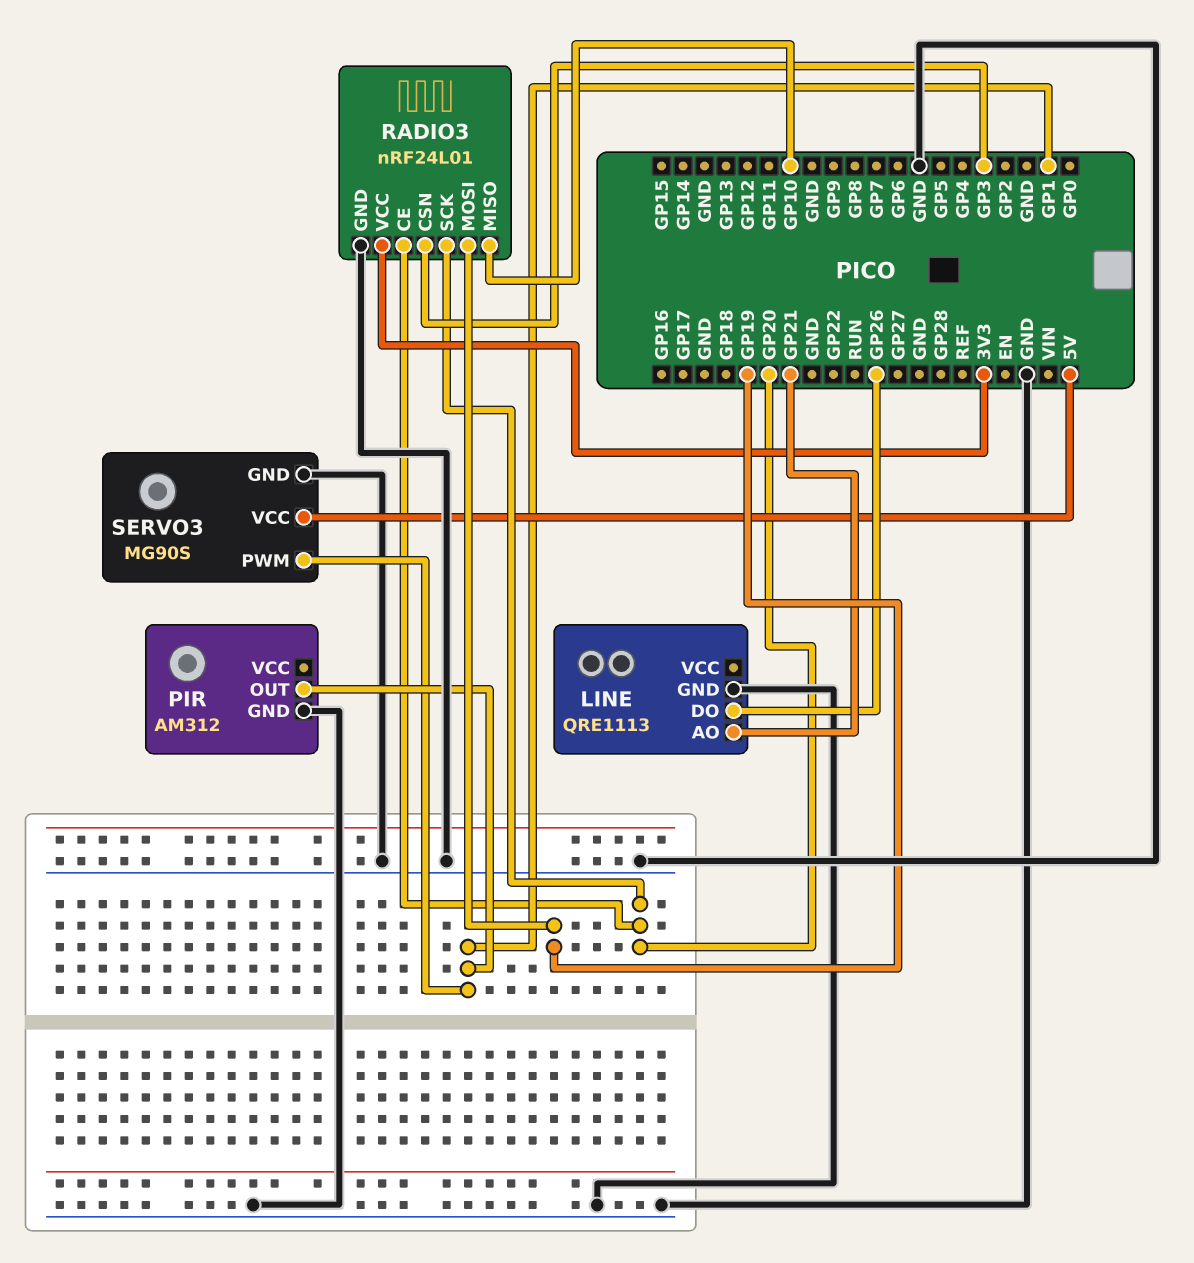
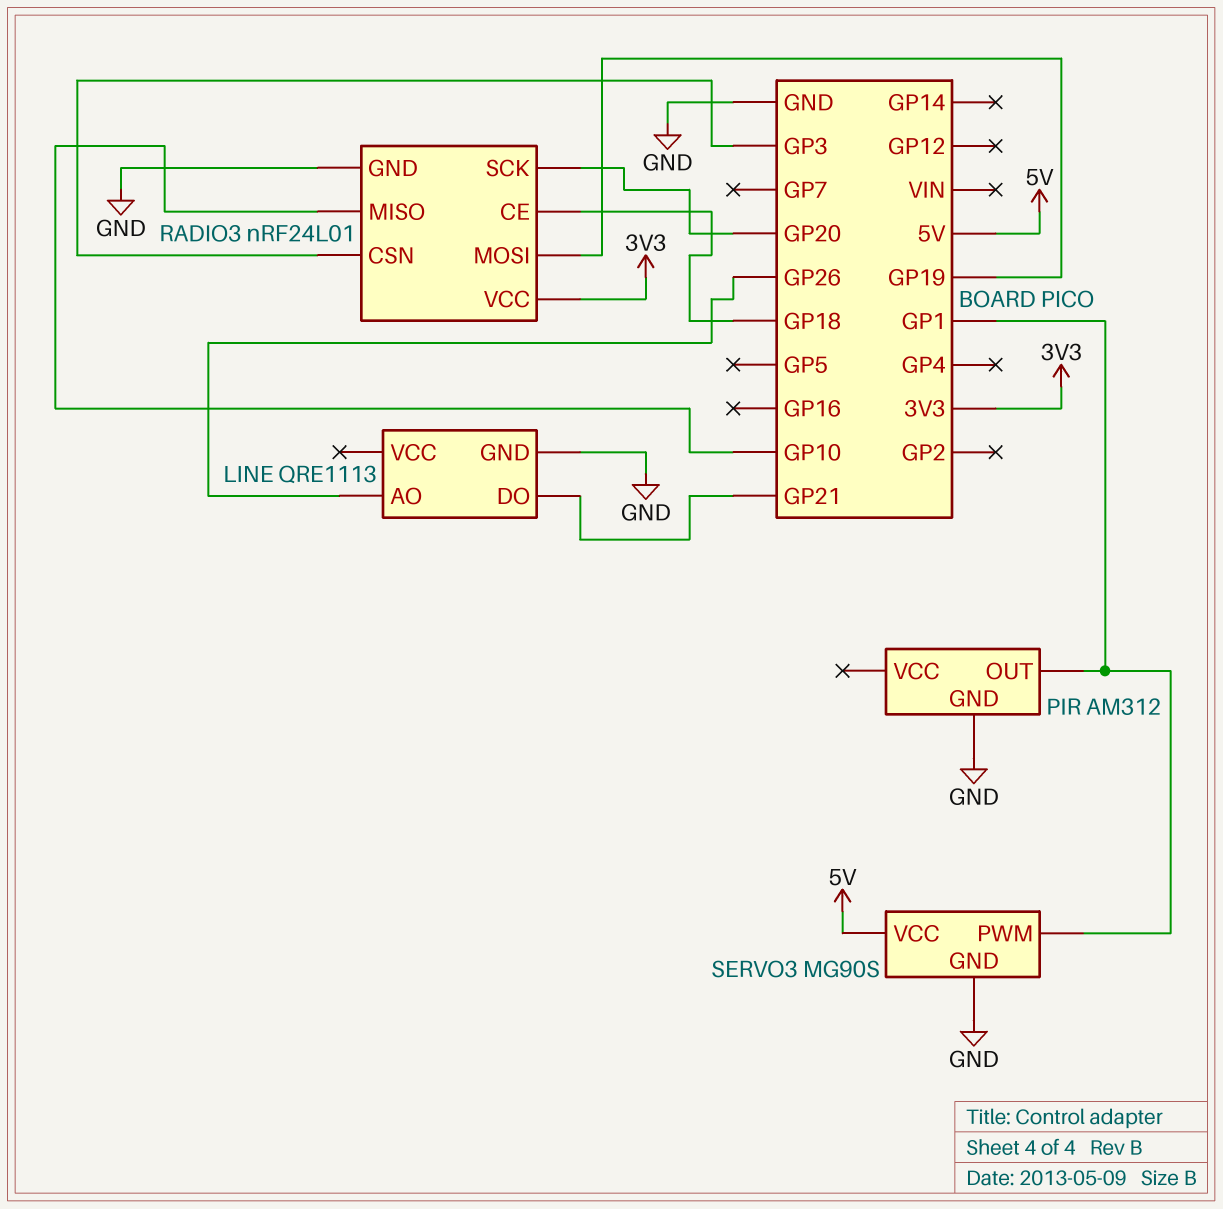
LINE pin AO: GP21 -> GP26
LINE pin DO: GP26 -> GP21
RADIO3 pin CE: GP20 -> GP18

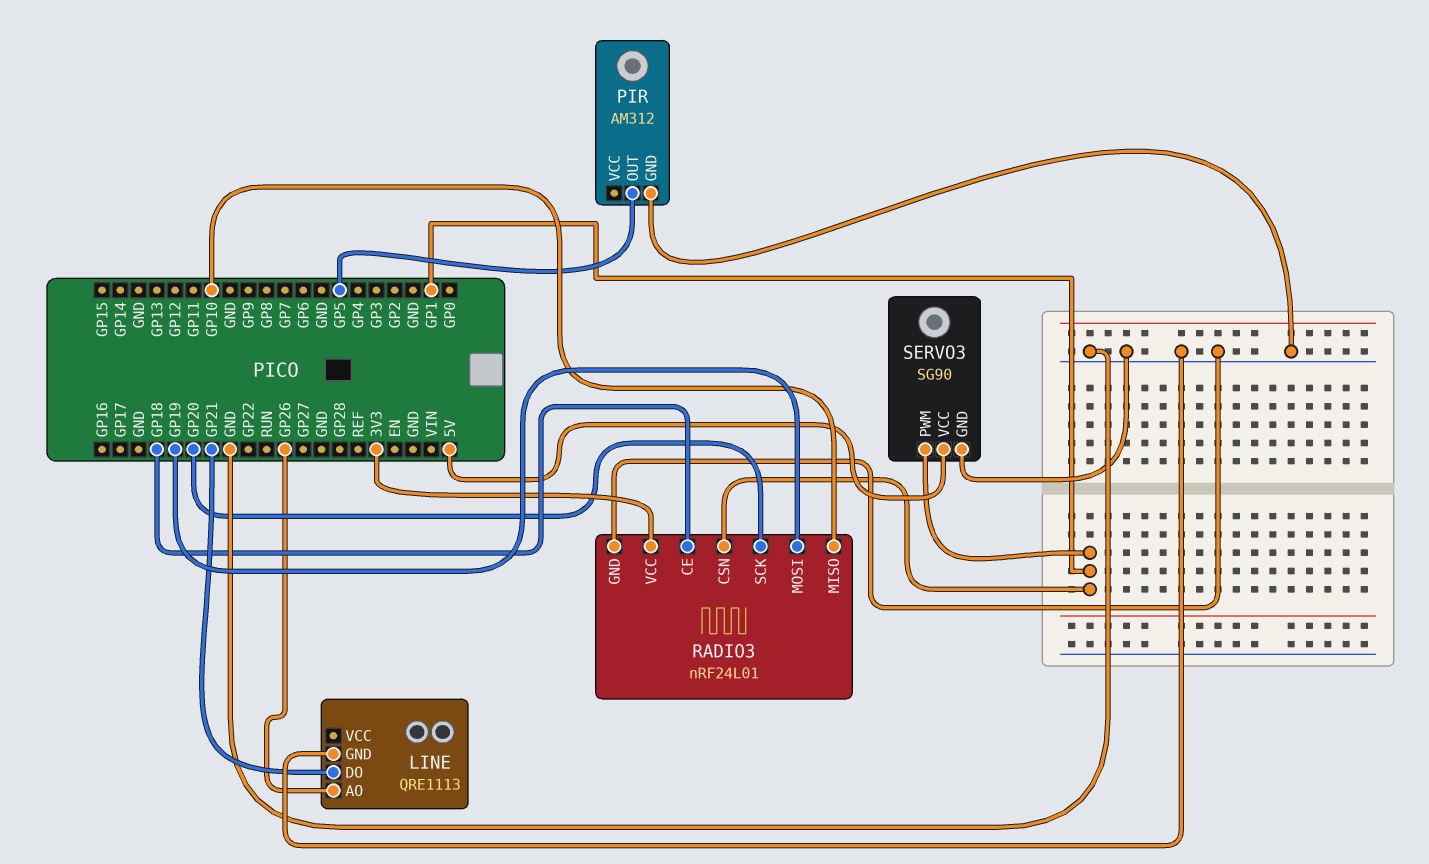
PIR pin OUT: GP1 -> GP5
RADIO3 pin CSN: GP3 -> GP1
SERVO3: MG90S -> SG90

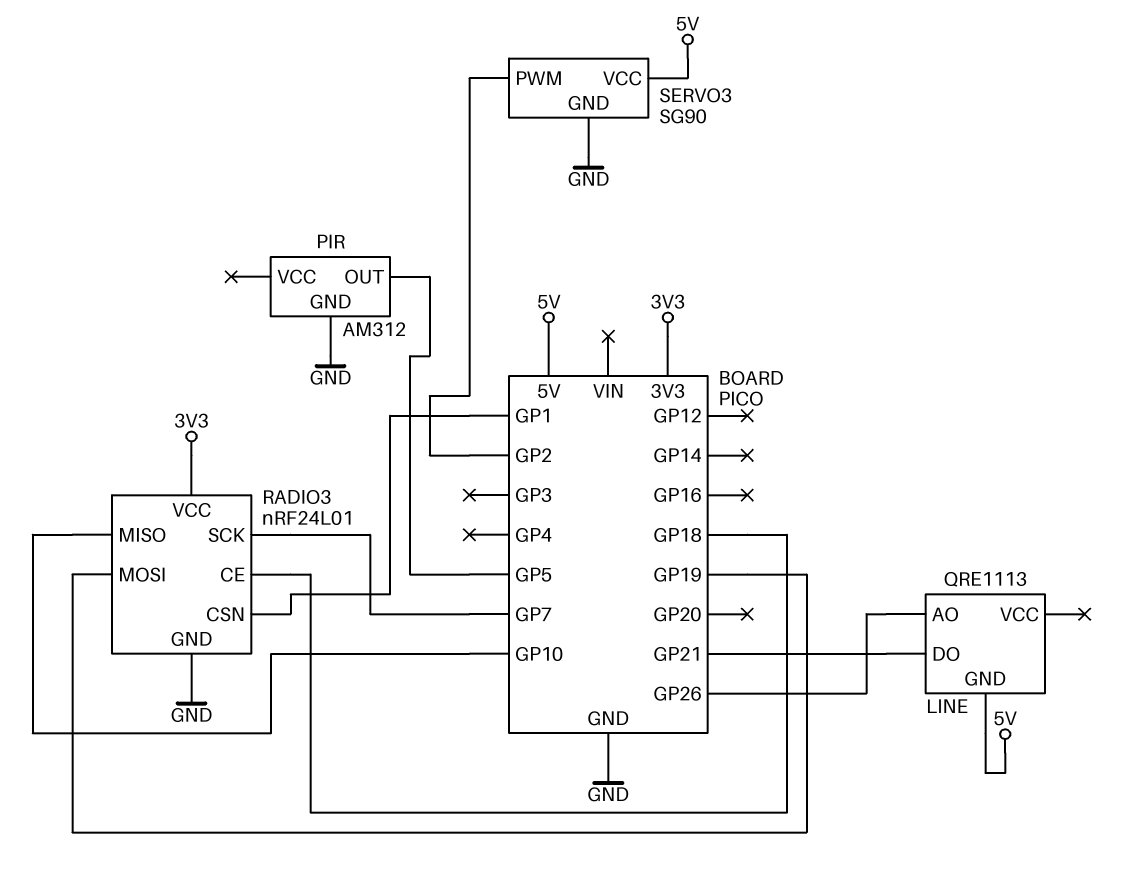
LINE pin GND: GND -> 5V
RADIO3 pin SCK: GP20 -> GP7
SERVO3 pin PWM: GP1 -> GP2

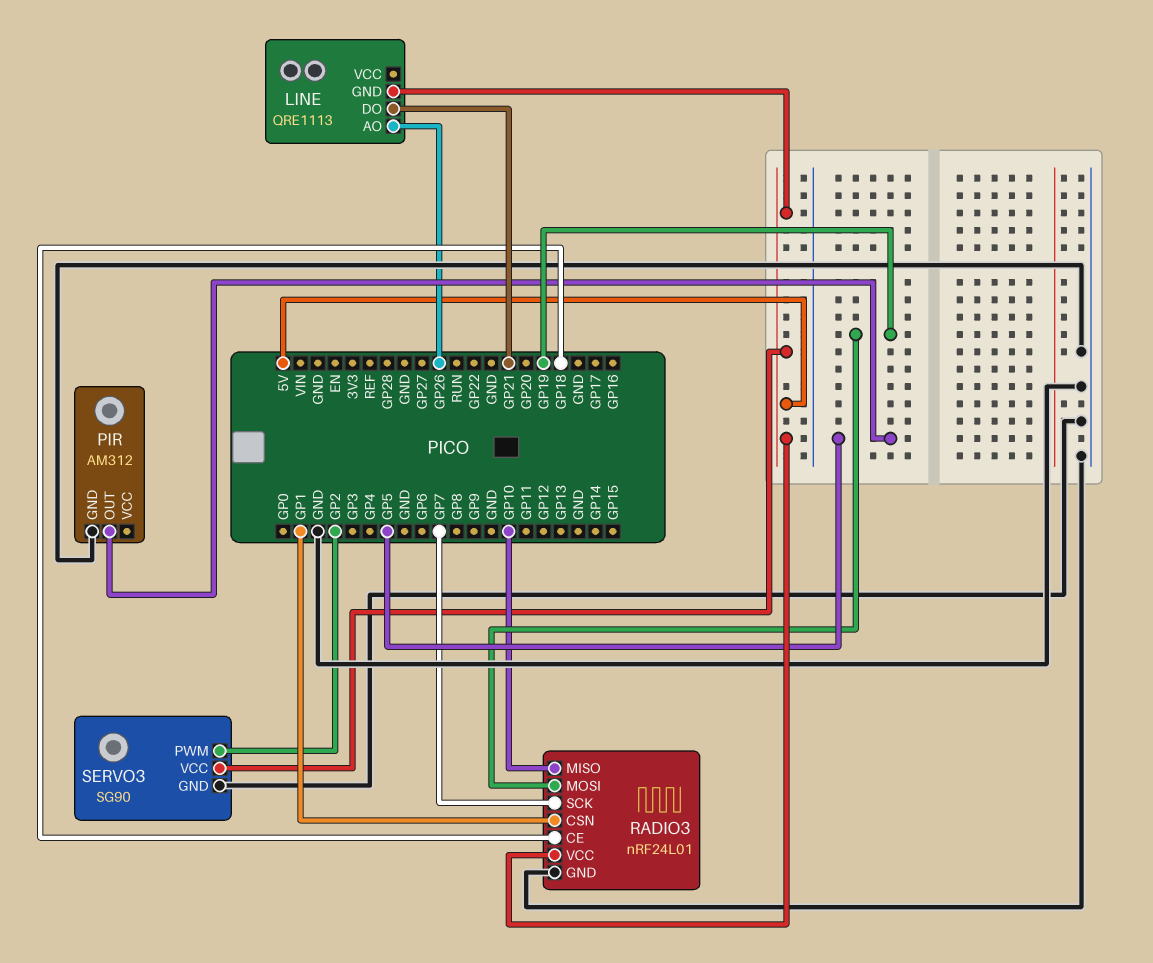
RADIO3 pin VCC: 3V3 -> 5V

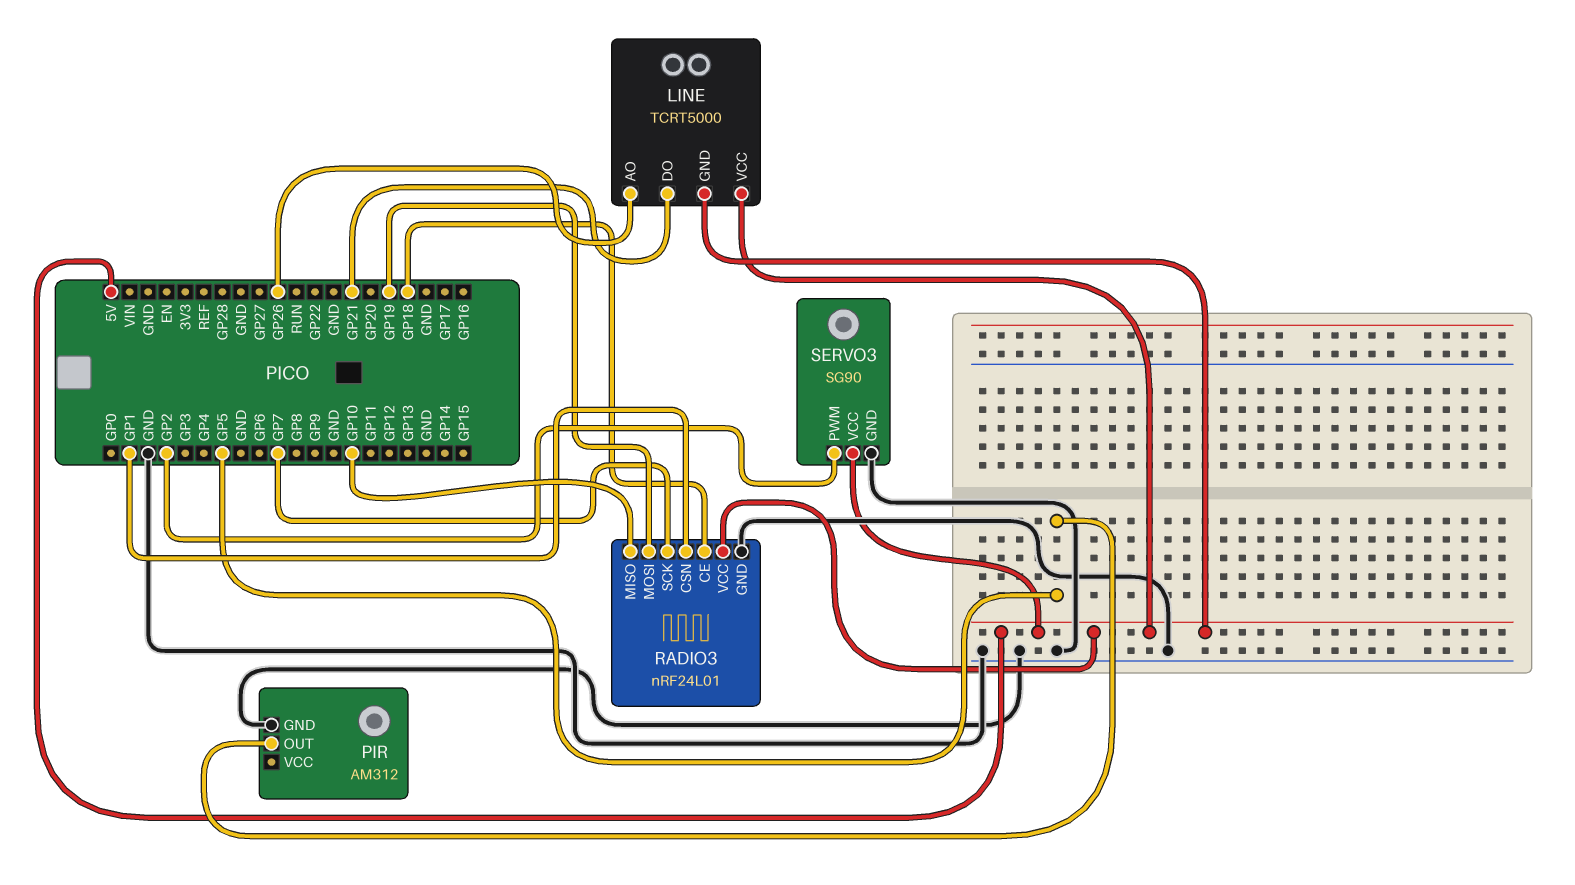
LINE: QRE1113 -> TCRT5000
LINE pin VCC: none -> 5V

